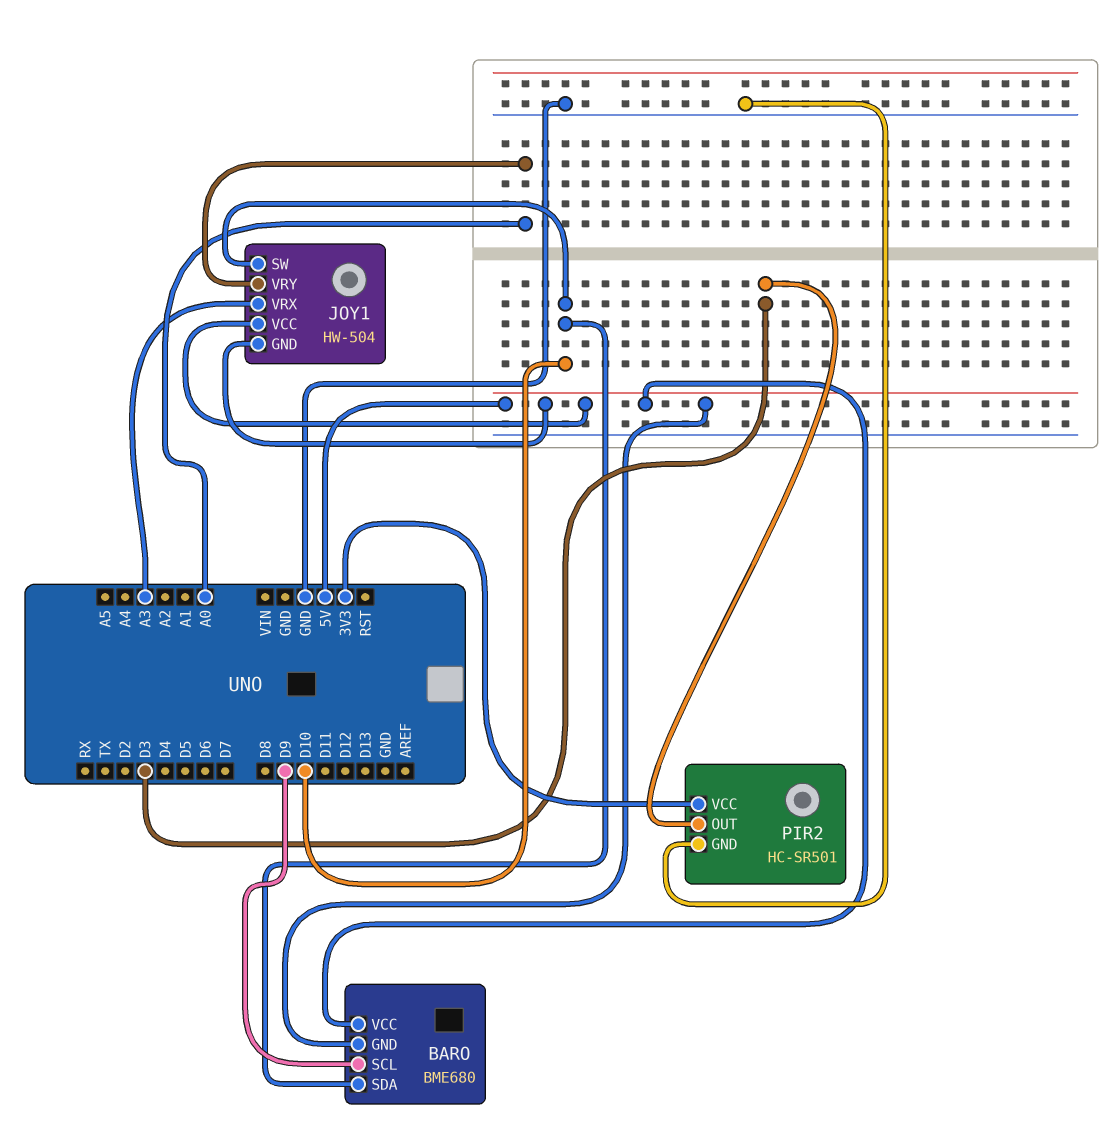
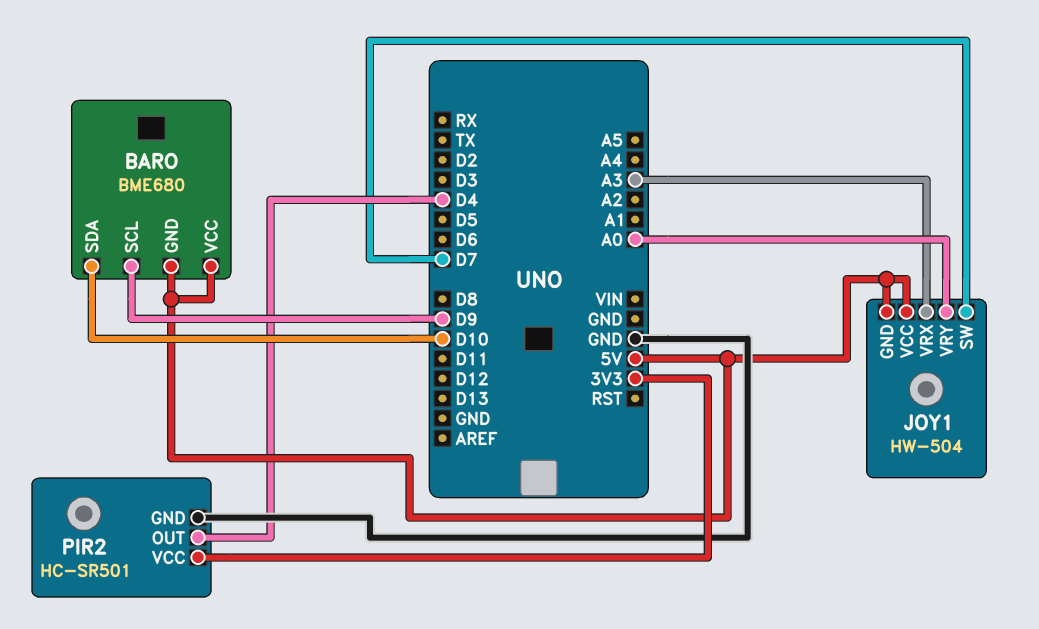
JOY1 pin SW: D10 -> D7
PIR2 pin OUT: D3 -> D4

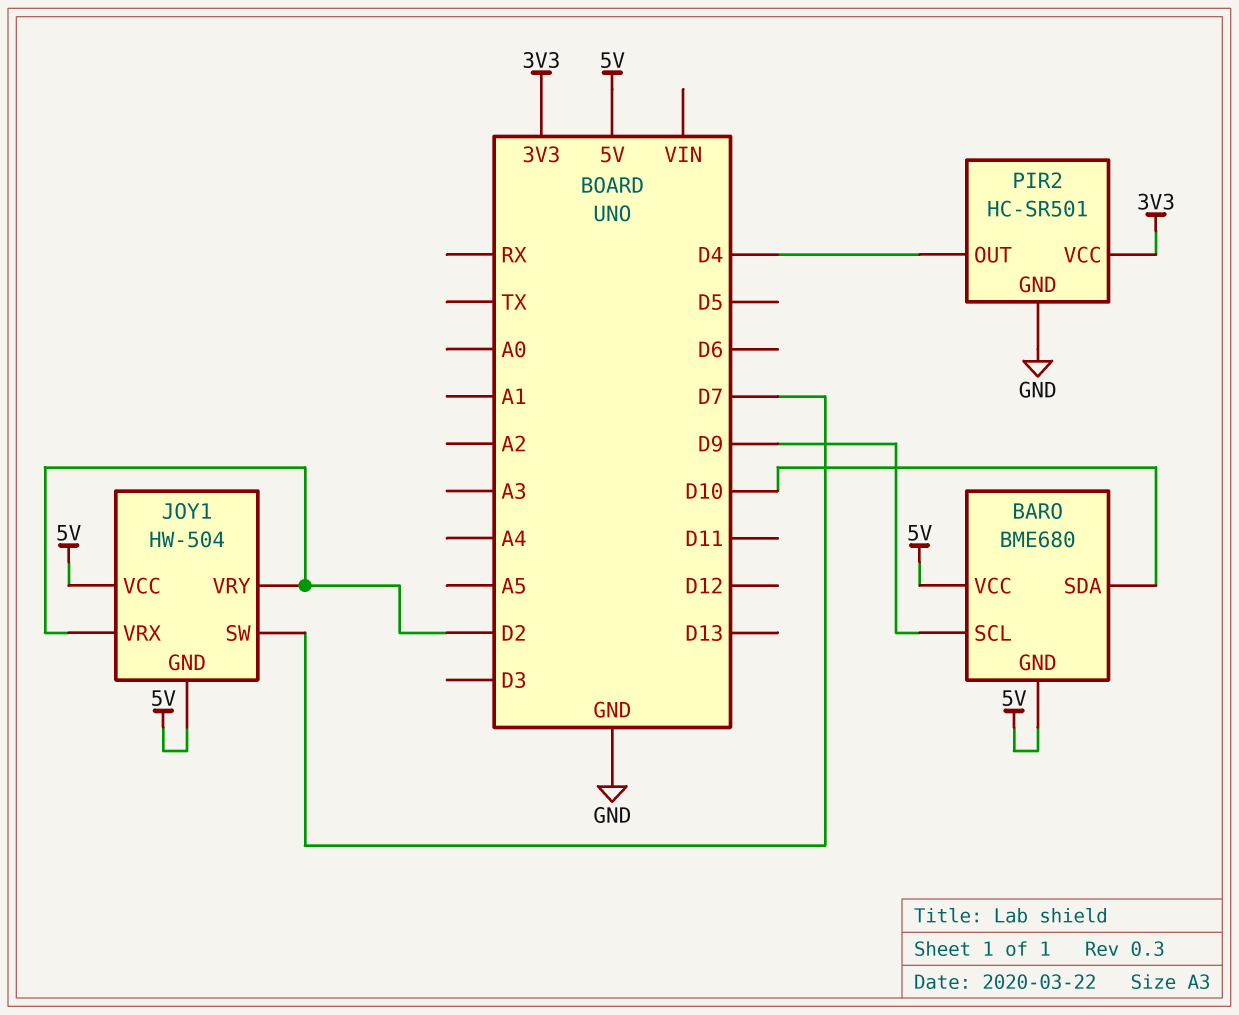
JOY1 pin VRX: A3 -> D2
JOY1 pin VRY: A0 -> D2

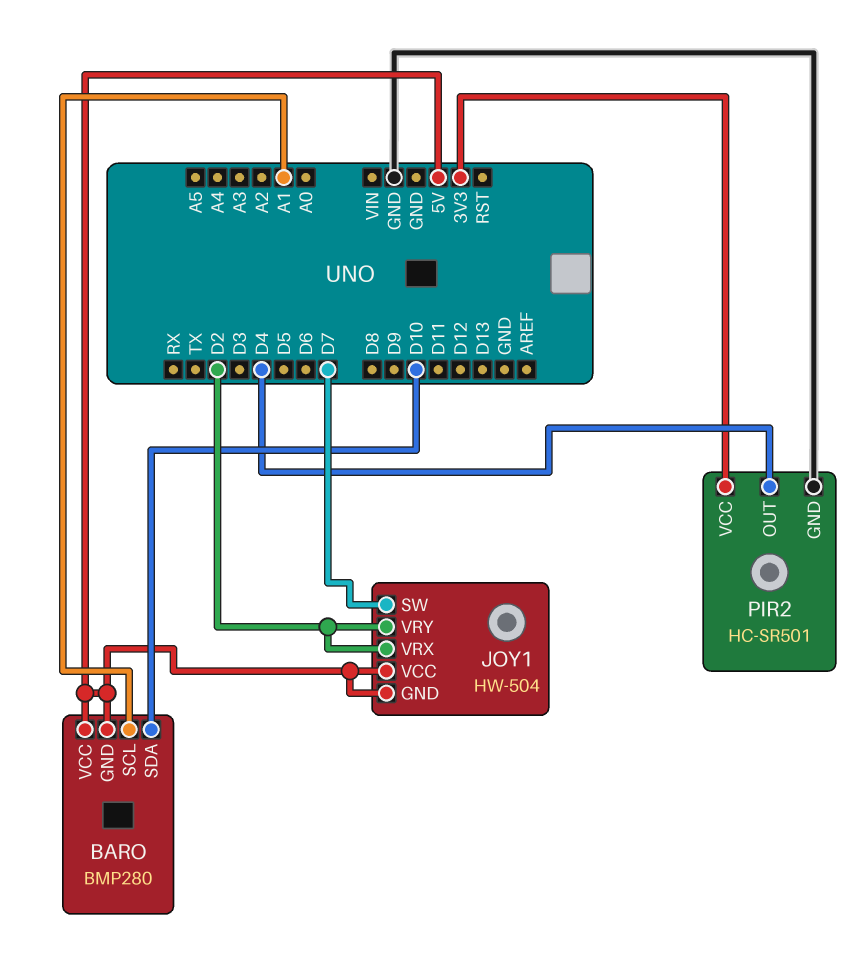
BARO: BME680 -> BMP280
BARO pin SCL: D9 -> A1

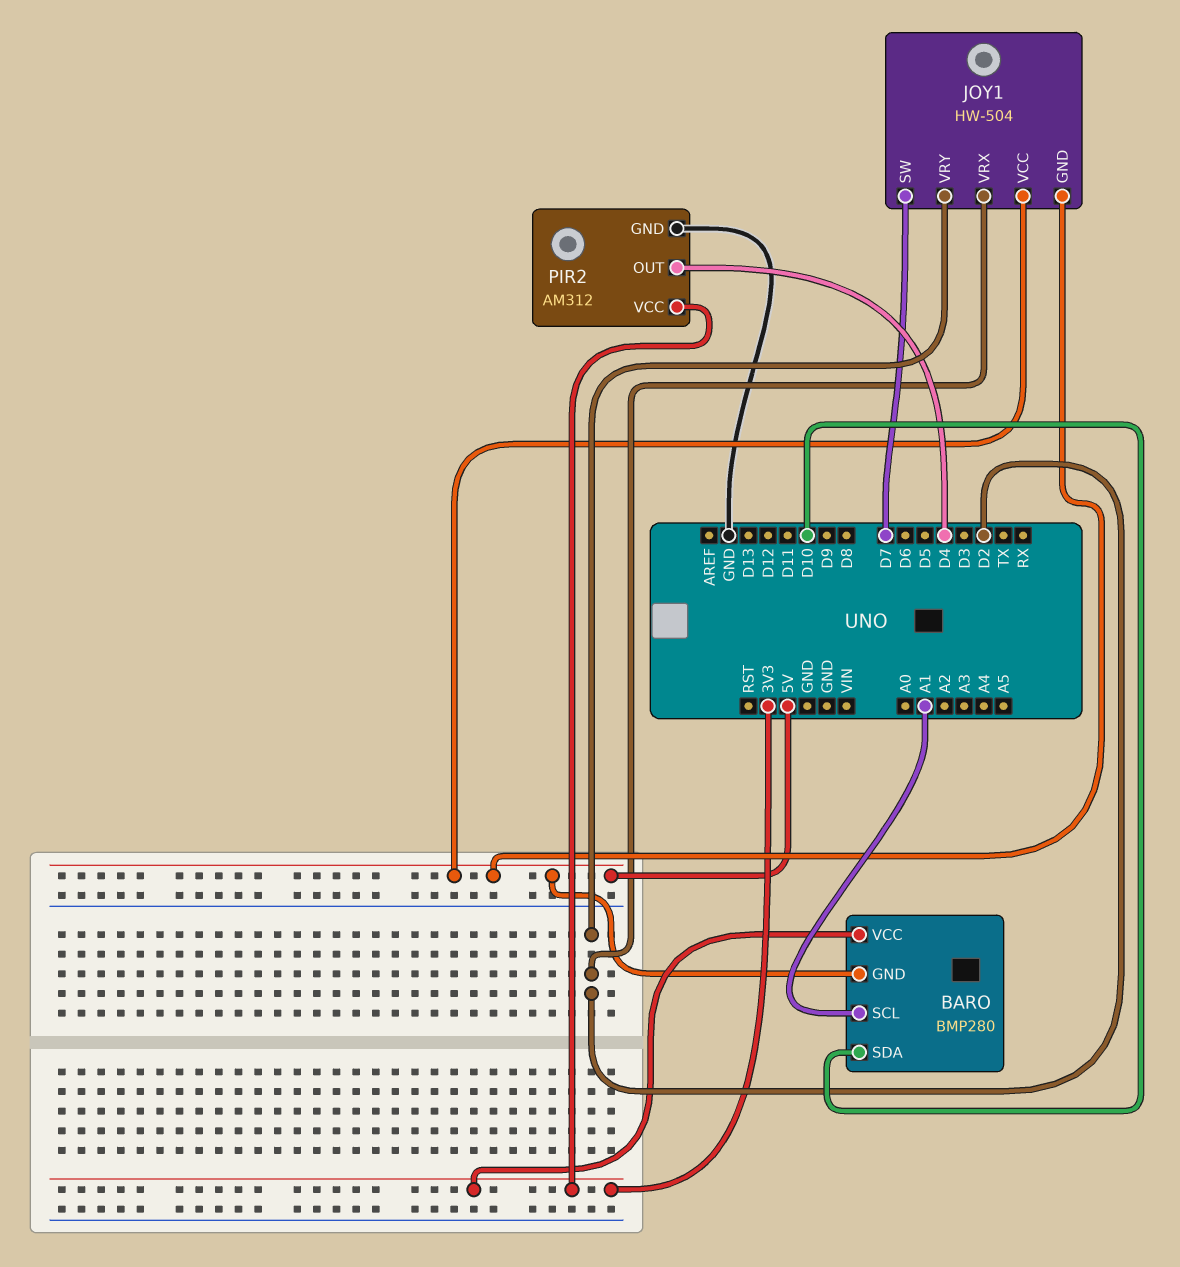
BARO pin VCC: 5V -> 3V3
PIR2: HC-SR501 -> AM312

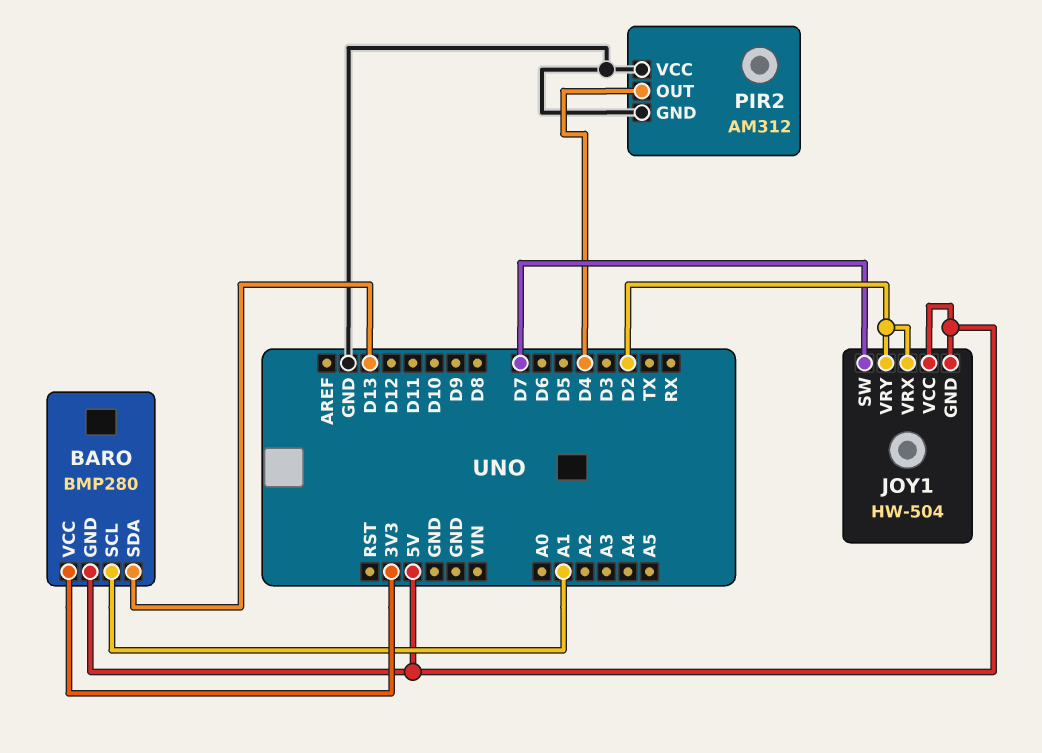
BARO pin SDA: D10 -> D13
PIR2 pin VCC: 3V3 -> GND

